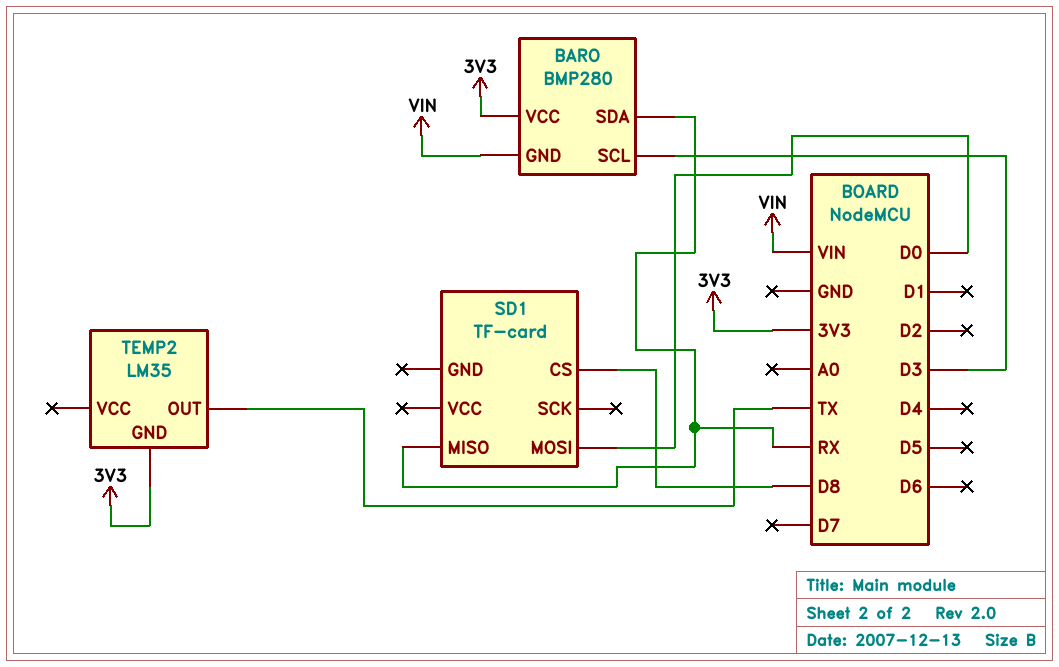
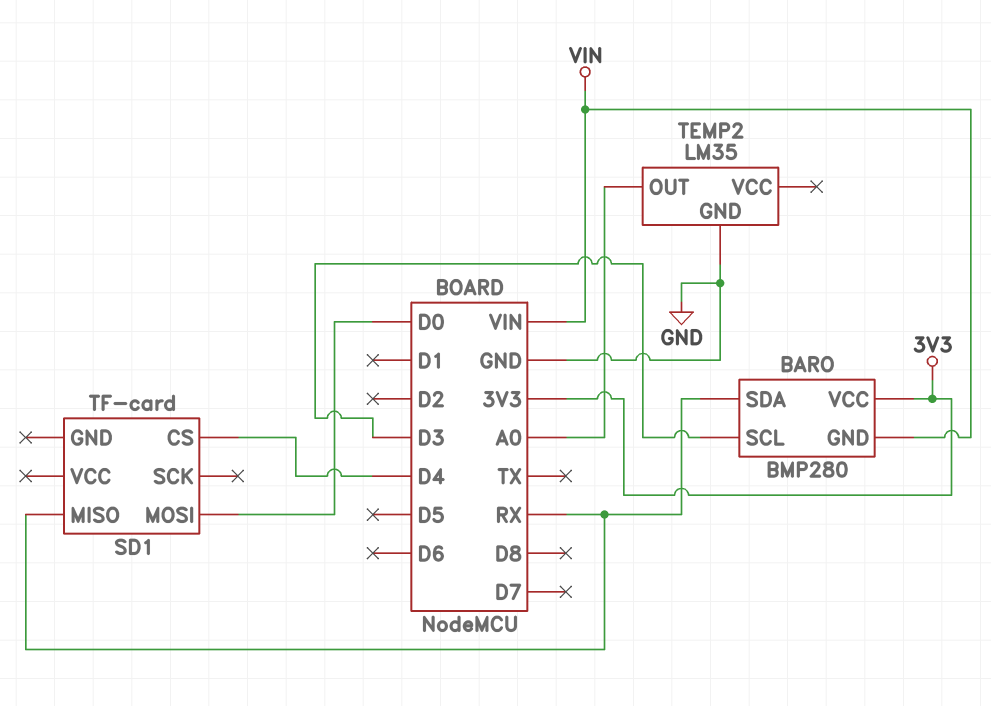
SD1 pin CS: D8 -> D4
TEMP2 pin GND: 3V3 -> GND
TEMP2 pin OUT: TX -> A0

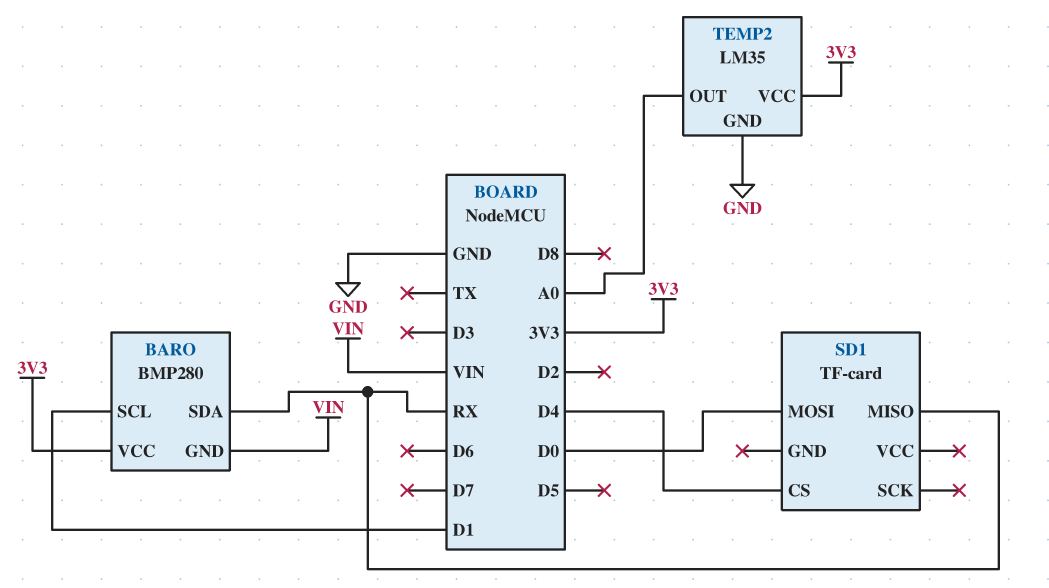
BARO pin SCL: D3 -> D1
TEMP2 pin VCC: none -> 3V3

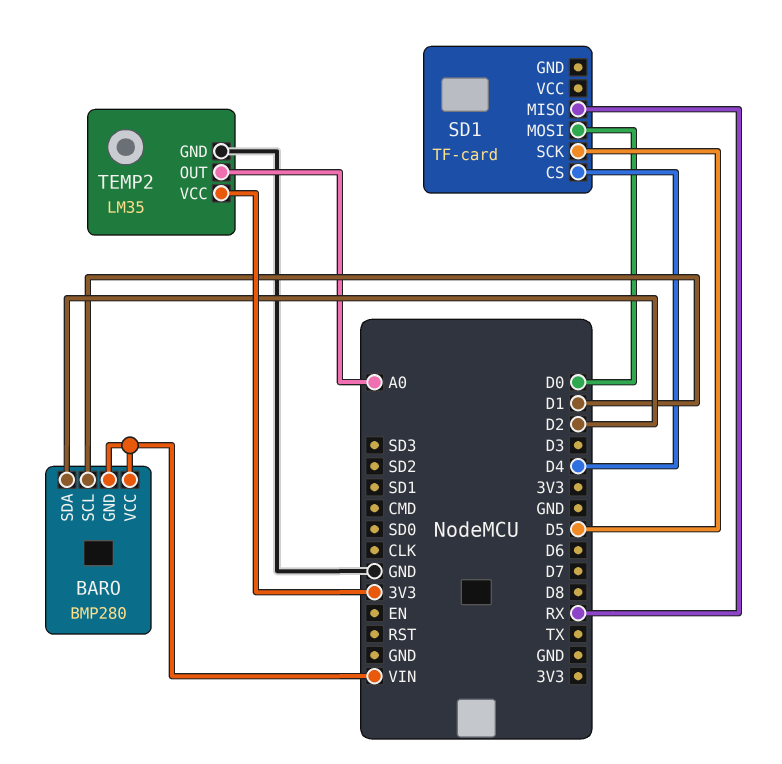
BARO pin SDA: RX -> D2
BARO pin VCC: 3V3 -> VIN
SD1 pin SCK: none -> D5

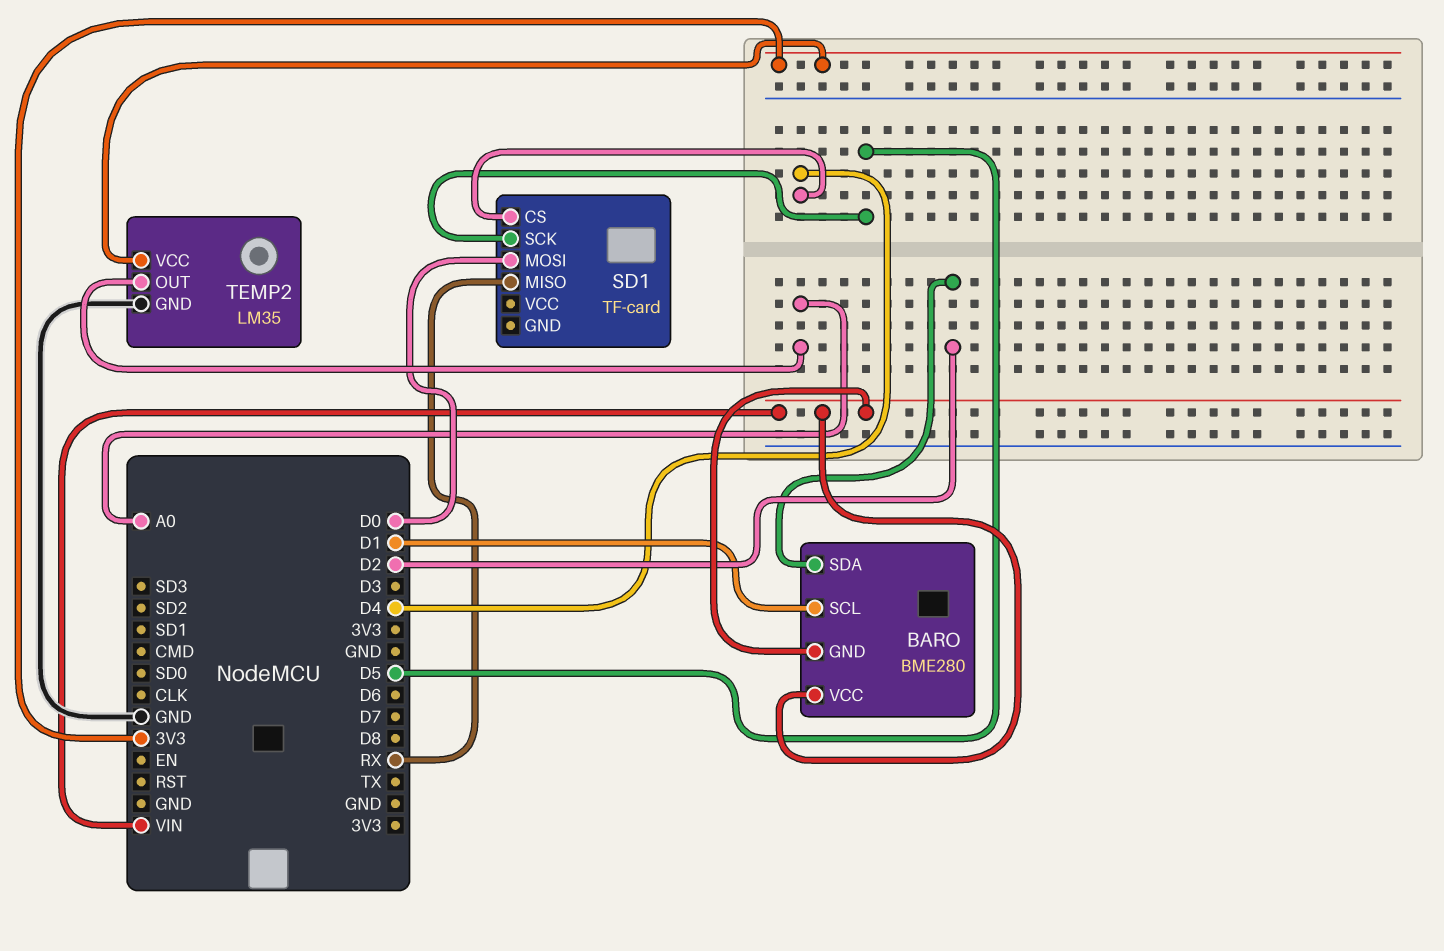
BARO: BMP280 -> BME280

